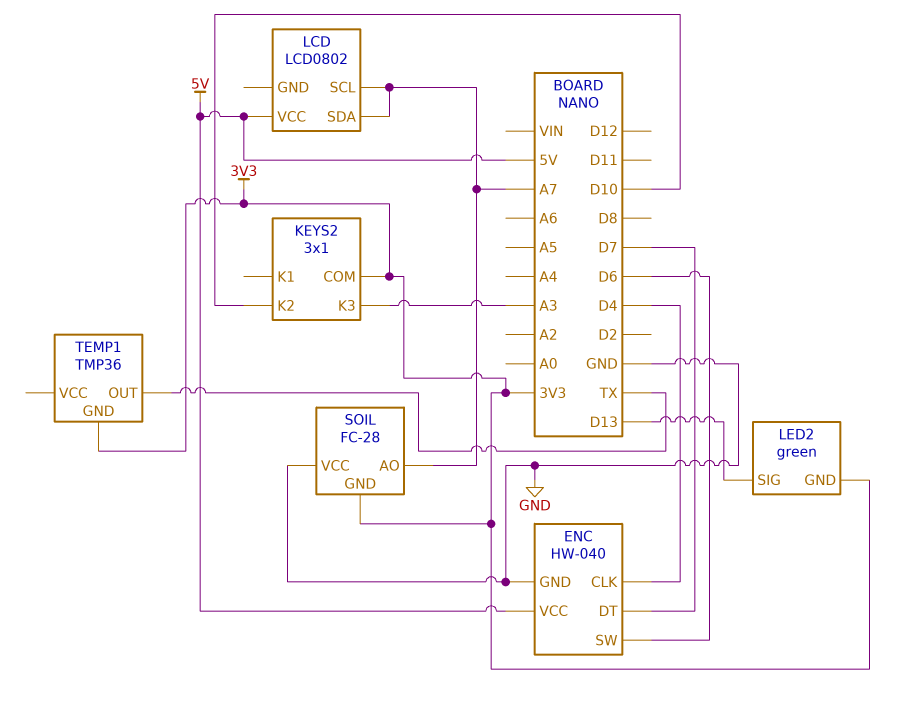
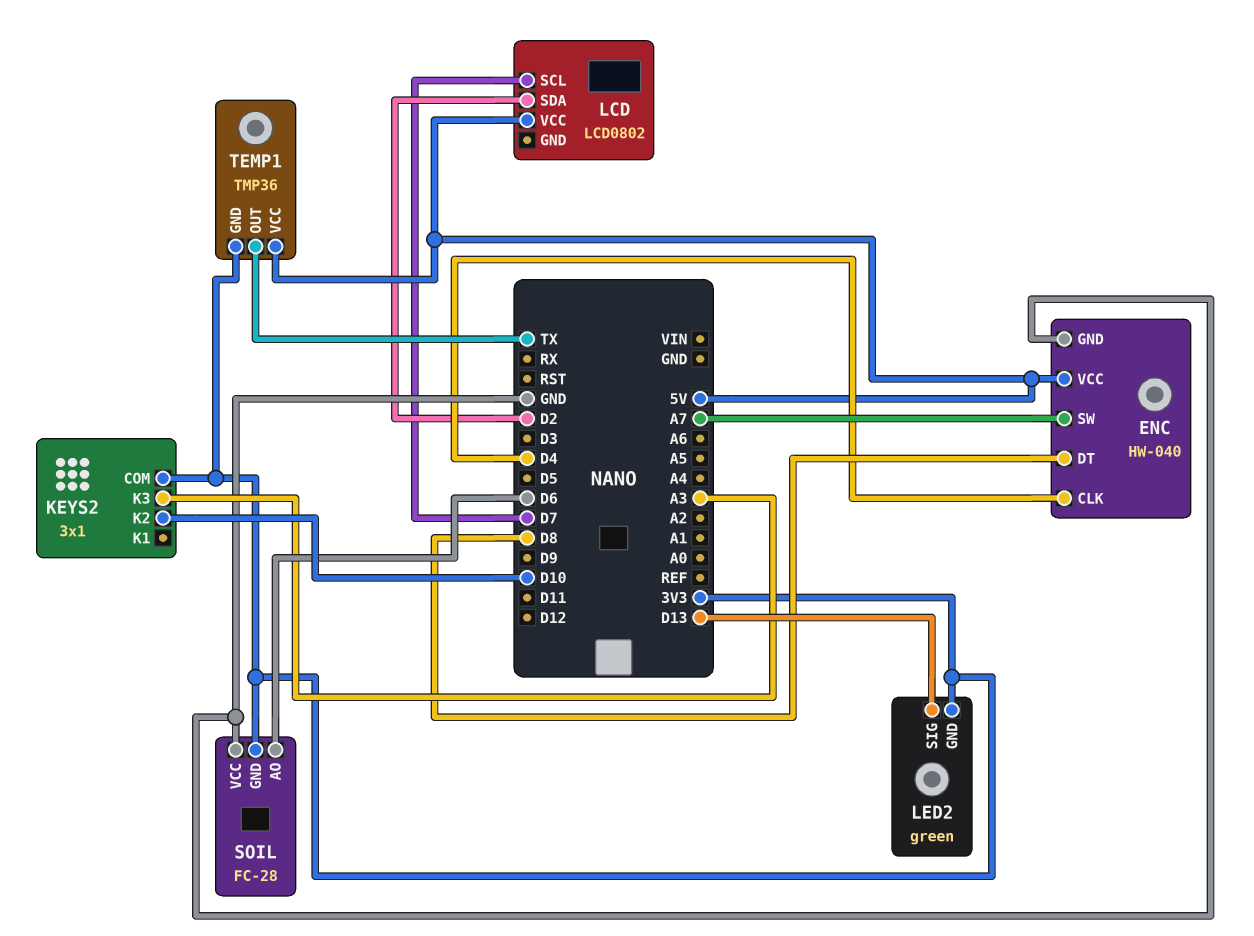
ENC pin DT: D7 -> D8
ENC pin SW: D6 -> A7
LCD pin SCL: A7 -> D7
LCD pin SDA: A7 -> D2
SOIL pin AO: A7 -> D6
TEMP1 pin VCC: none -> 5V

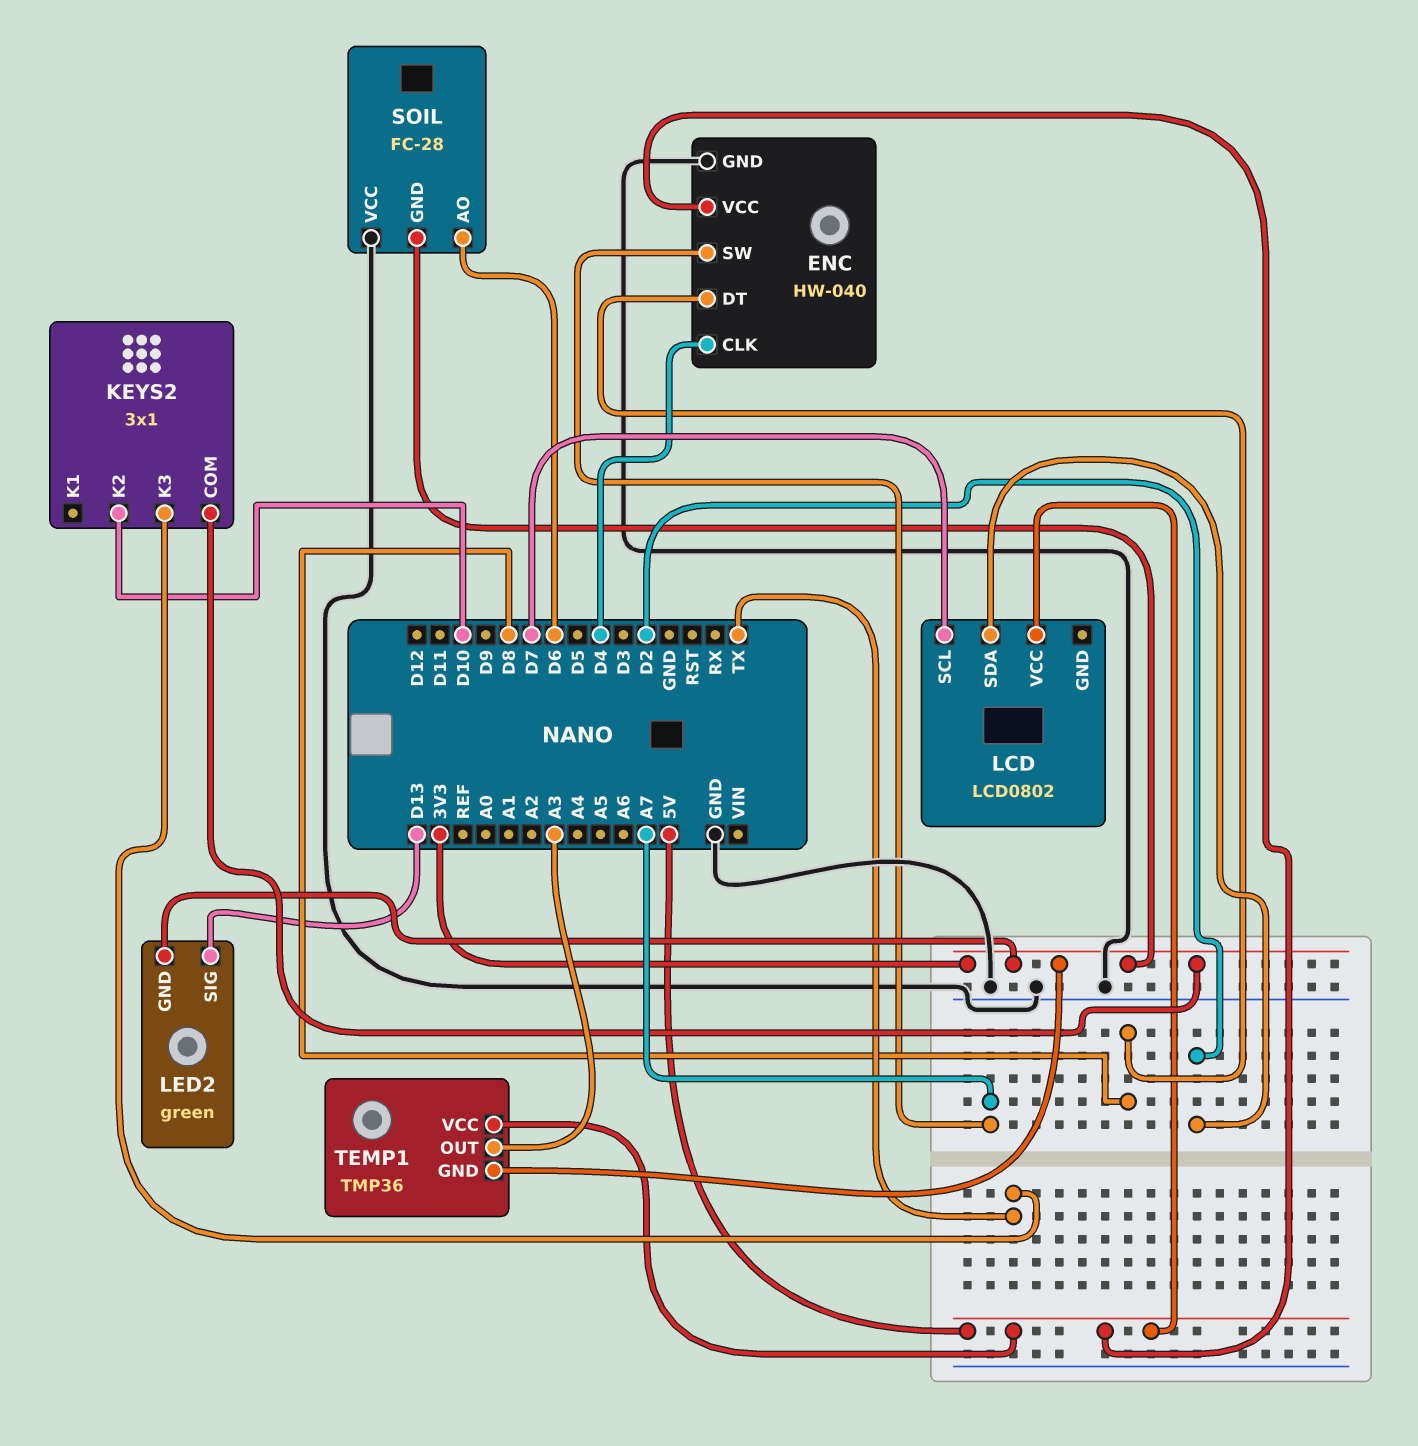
KEYS2 pin K3: A3 -> TX
TEMP1 pin OUT: TX -> A3

